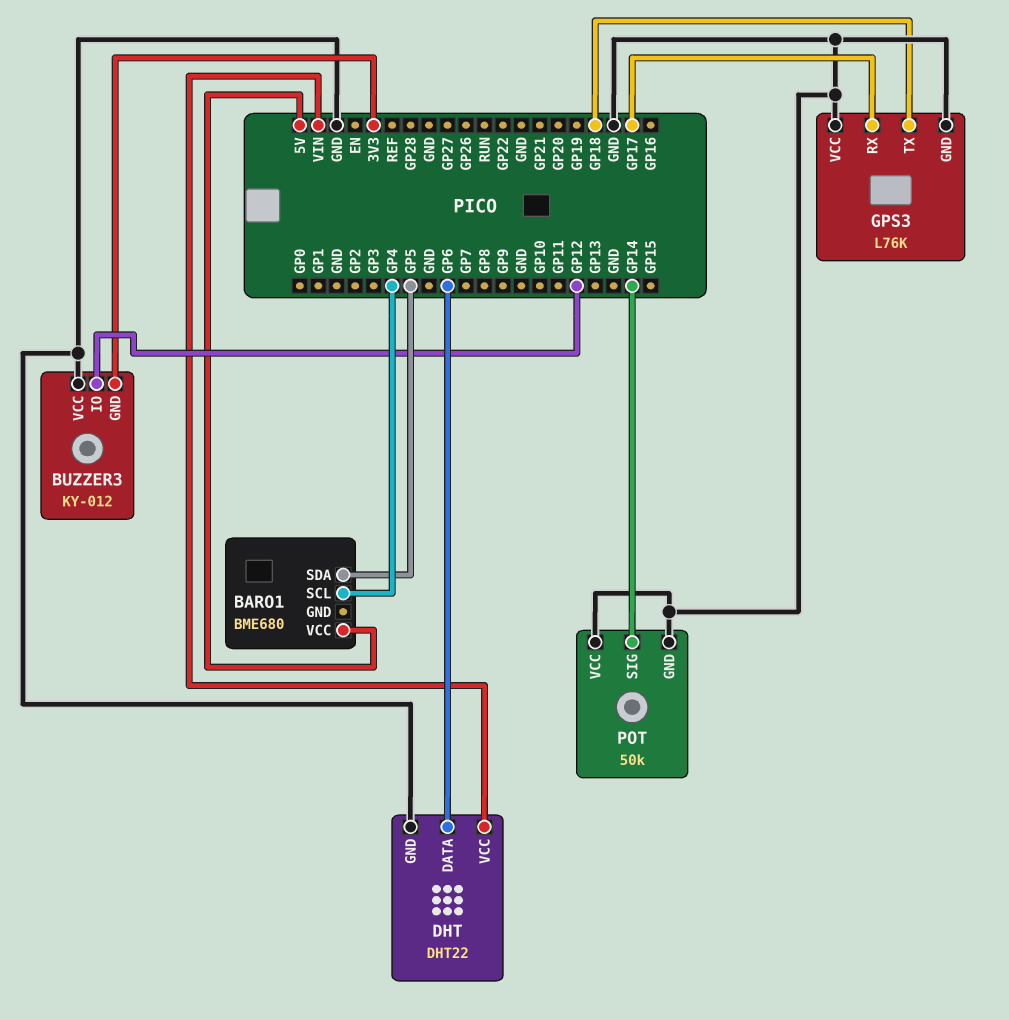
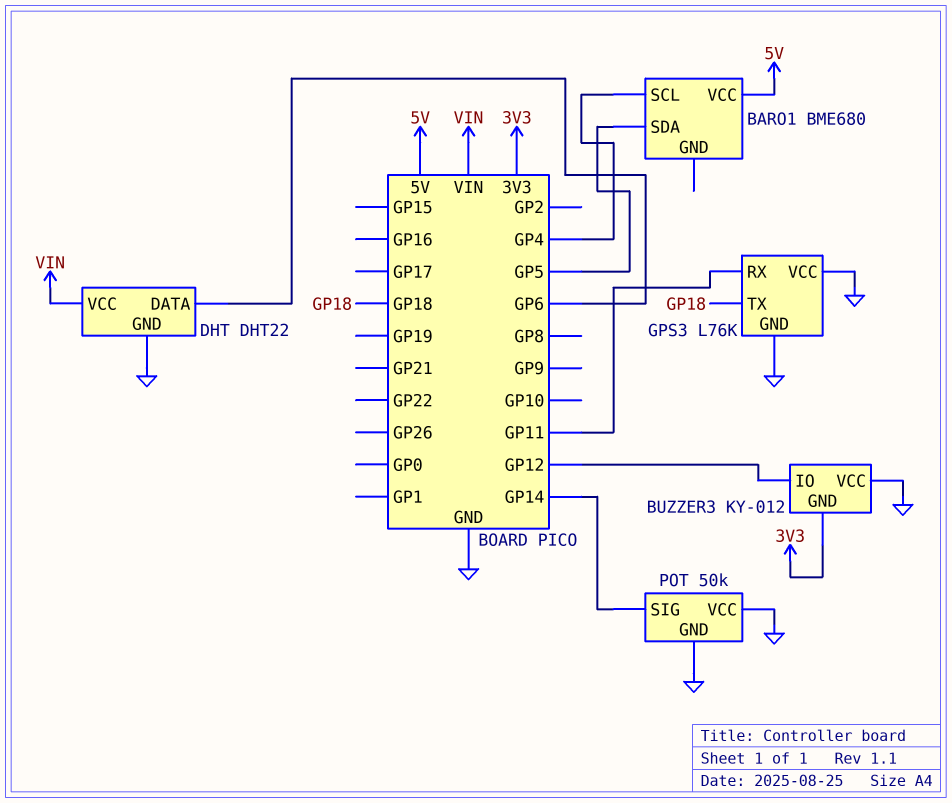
GPS3 pin RX: GP17 -> GP11

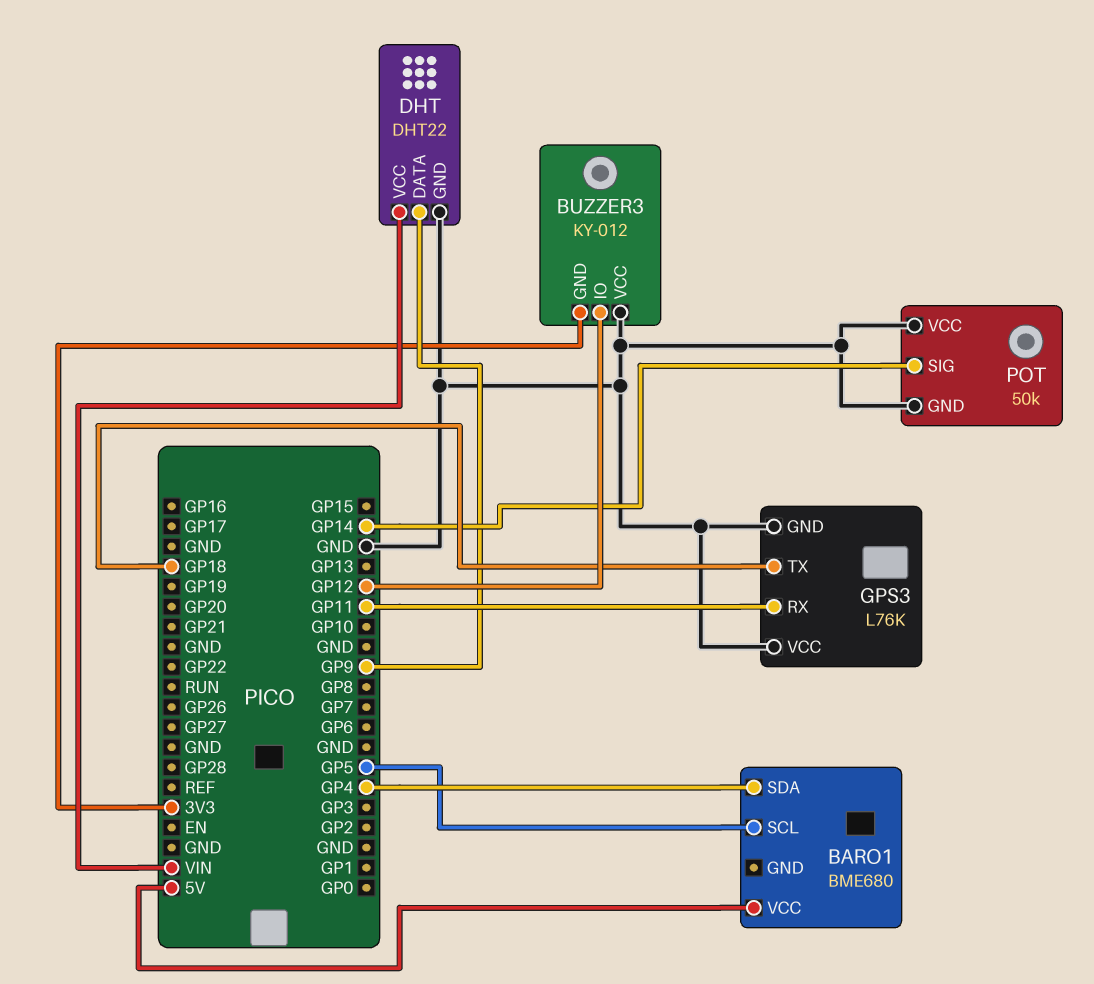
BARO1 pin SCL: GP4 -> GP5
BARO1 pin SDA: GP5 -> GP4
DHT pin DATA: GP6 -> GP9

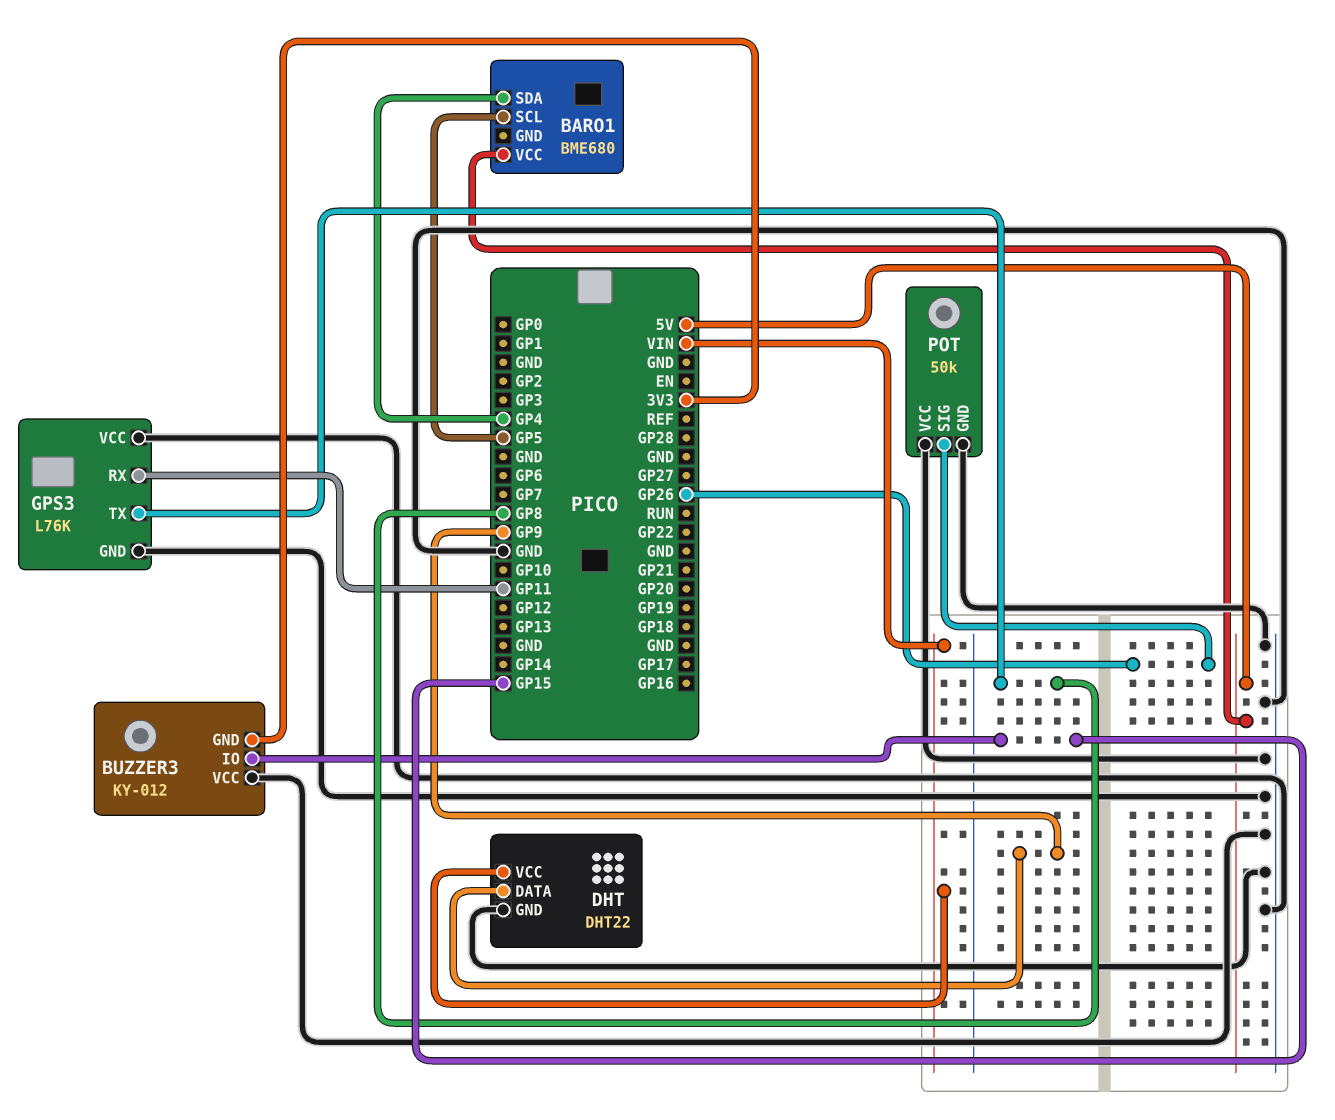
BUZZER3 pin IO: GP12 -> GP15
GPS3 pin TX: GP18 -> GP8
POT pin SIG: GP14 -> GP26

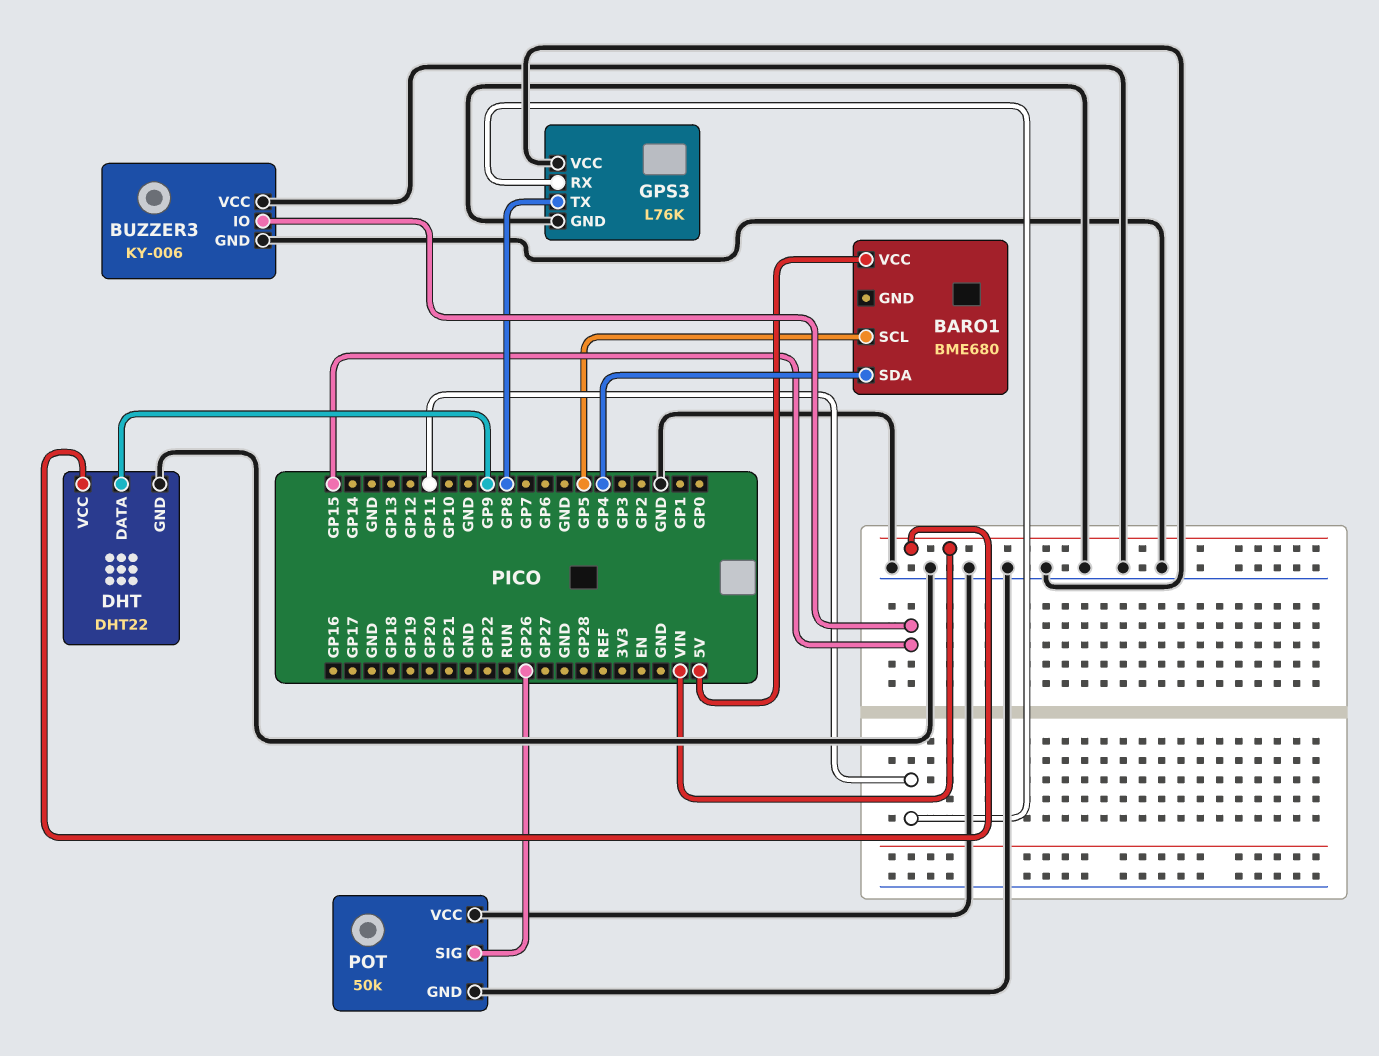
BUZZER3: KY-012 -> KY-006
BUZZER3 pin GND: 3V3 -> GND

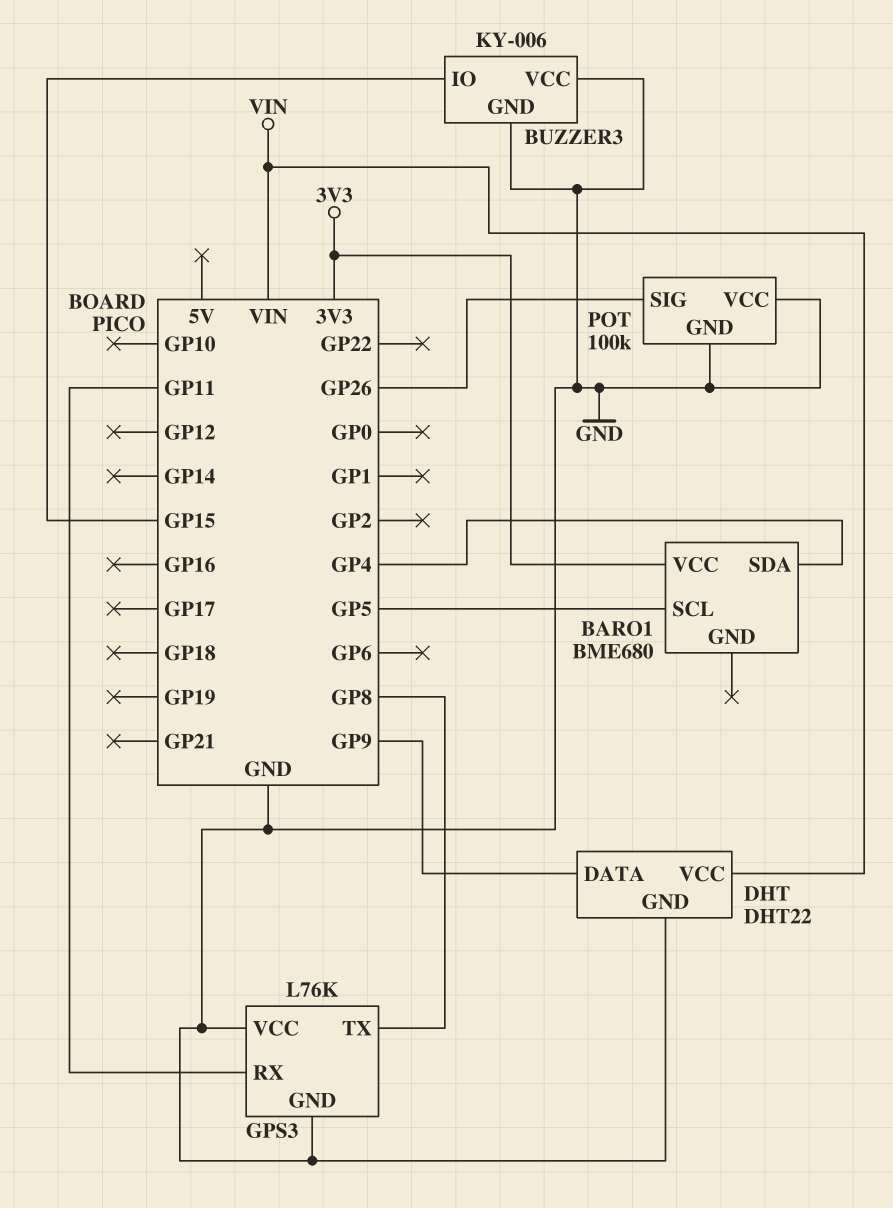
BARO1 pin VCC: 5V -> 3V3
POT: 50k -> 100k

